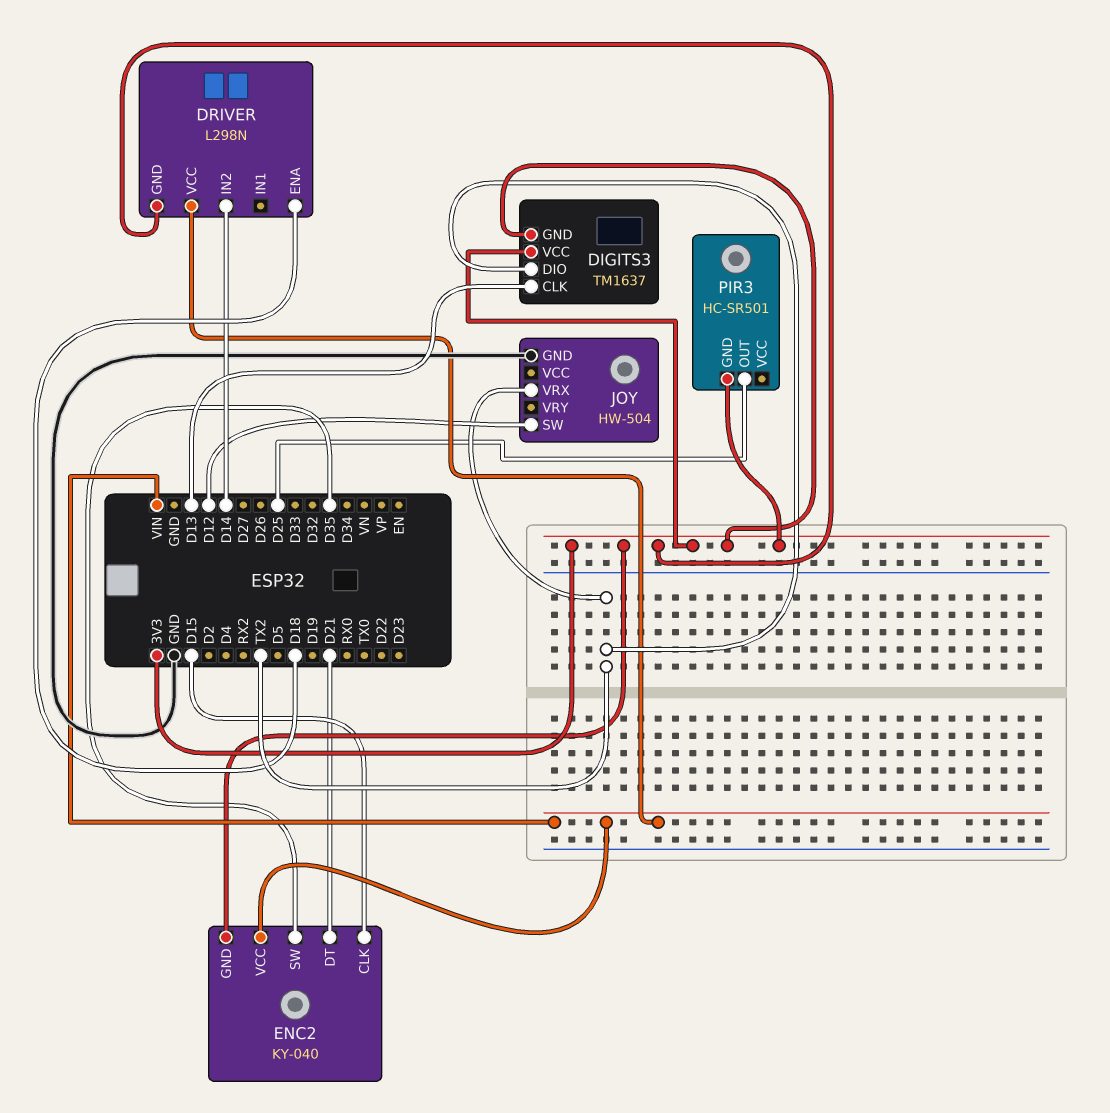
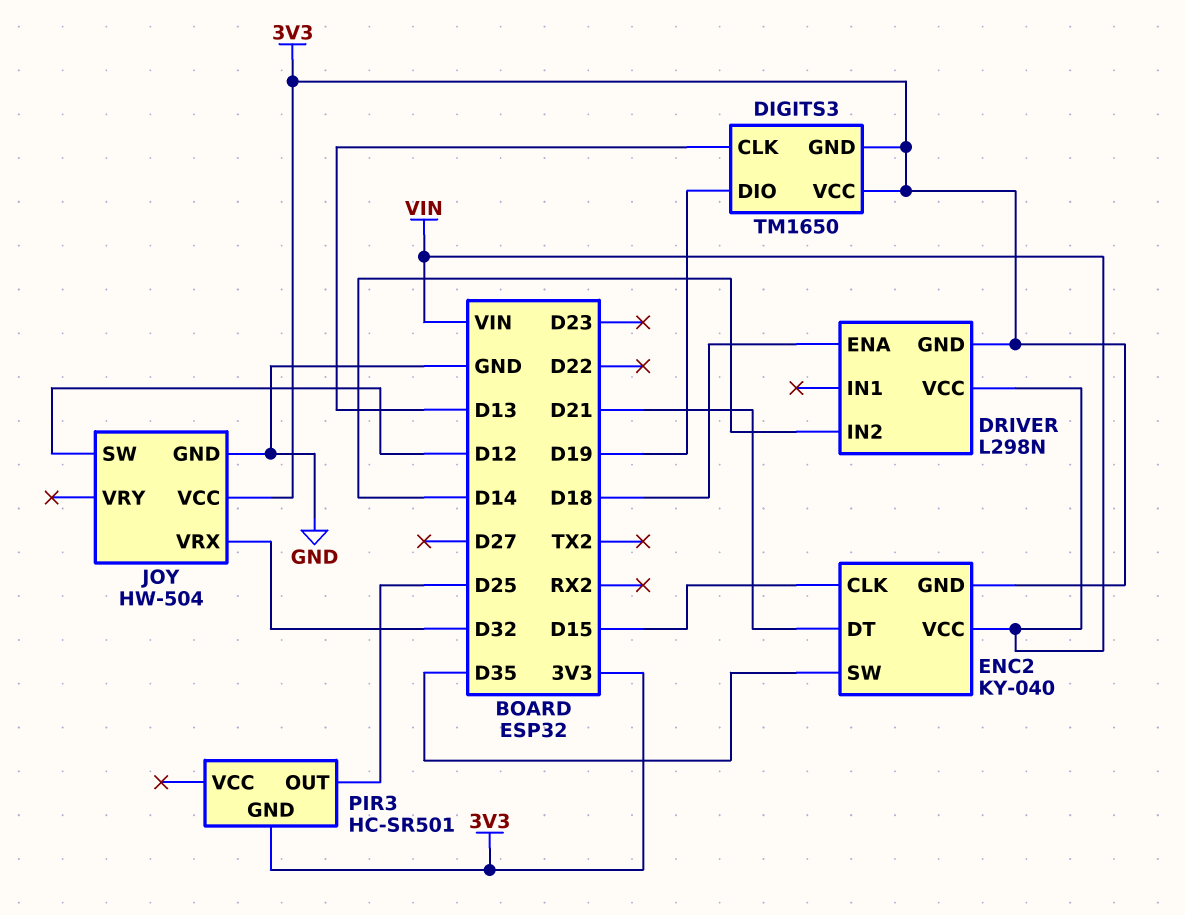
DIGITS3: TM1637 -> TM1650
DIGITS3 pin DIO: TX2 -> D19
JOY pin VCC: none -> 3V3
JOY pin VRX: TX2 -> D32

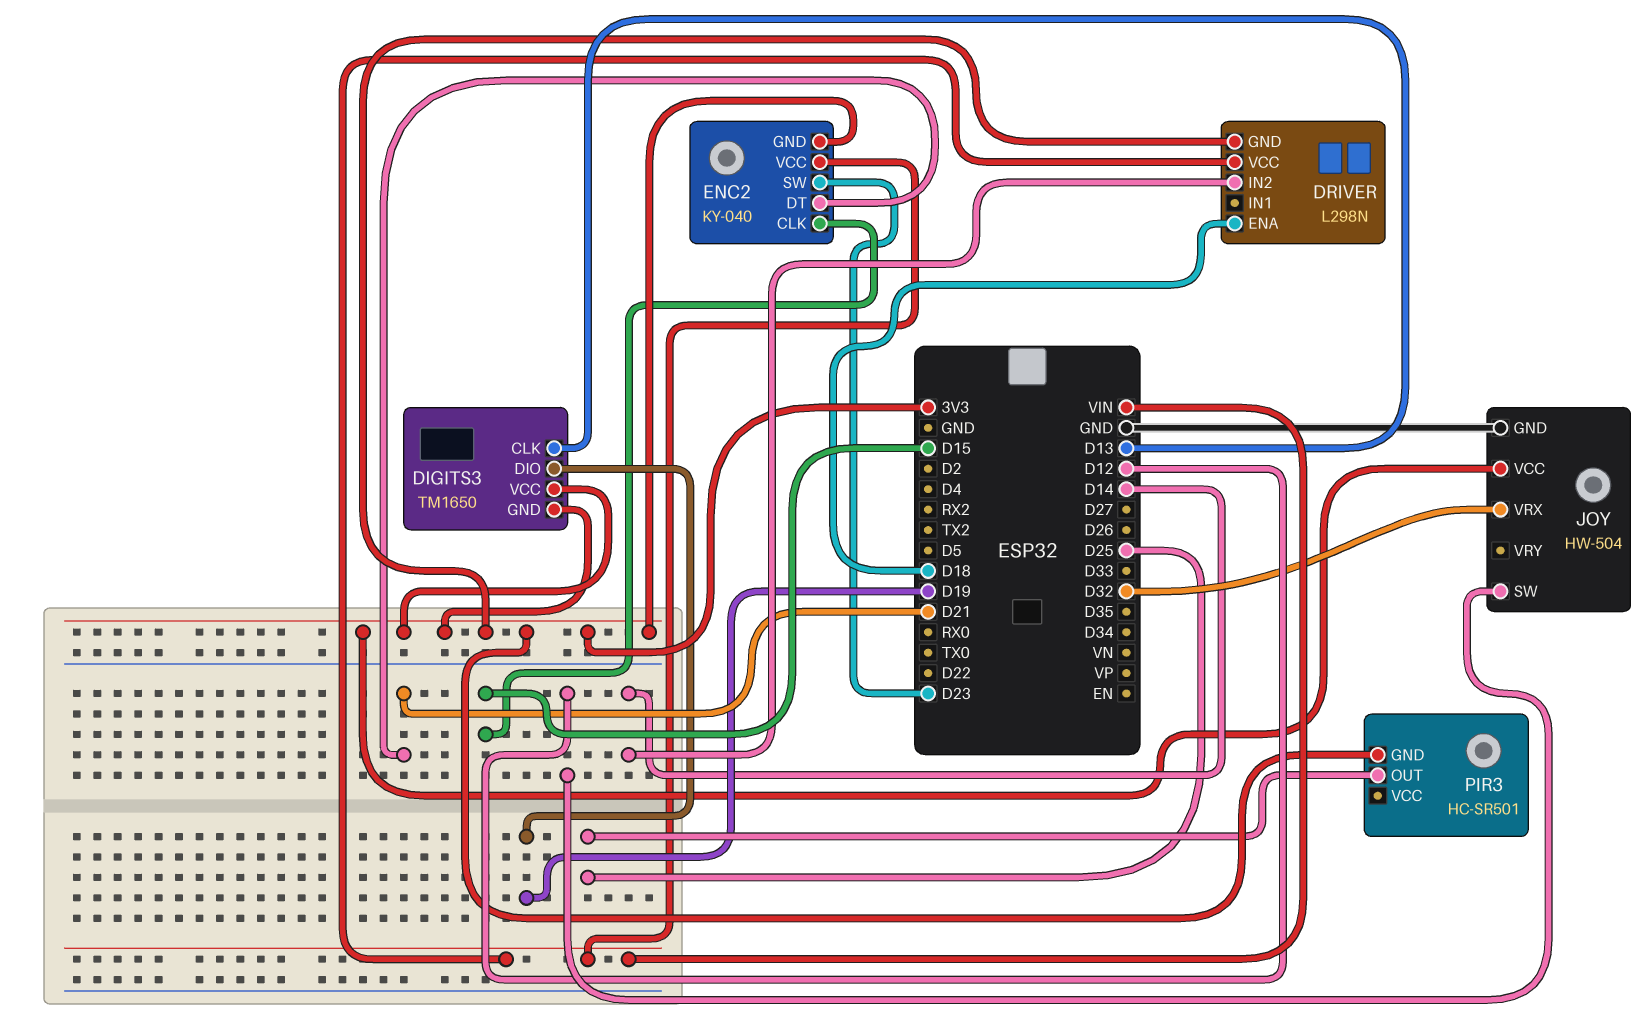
ENC2 pin SW: D35 -> D23

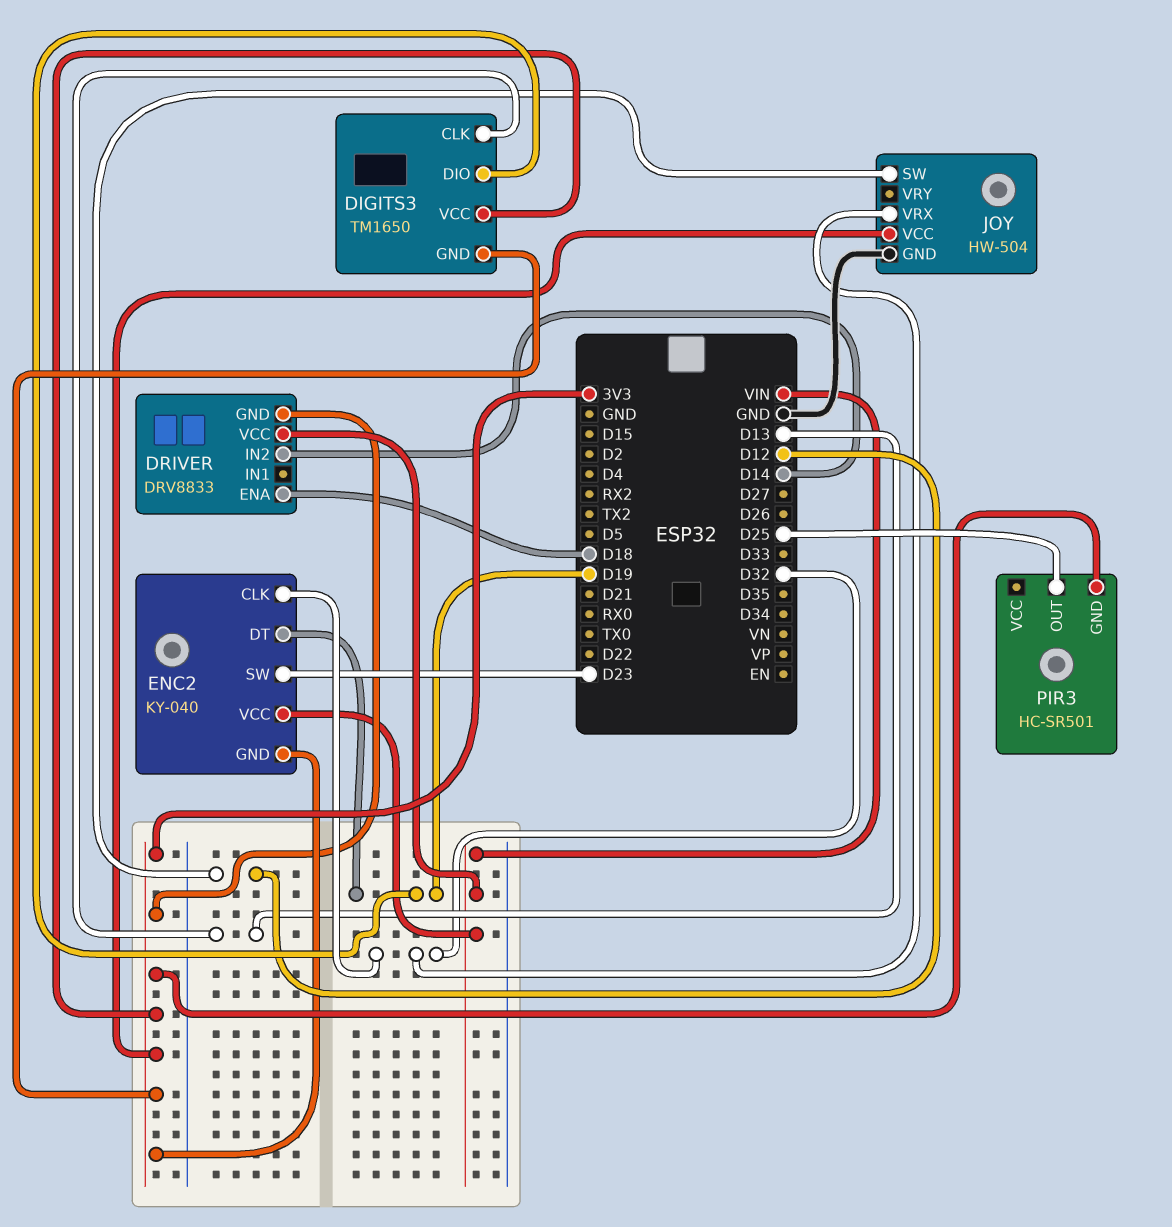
DRIVER: L298N -> DRV8833
ENC2 pin CLK: D15 -> D32
ENC2 pin DT: D21 -> D19

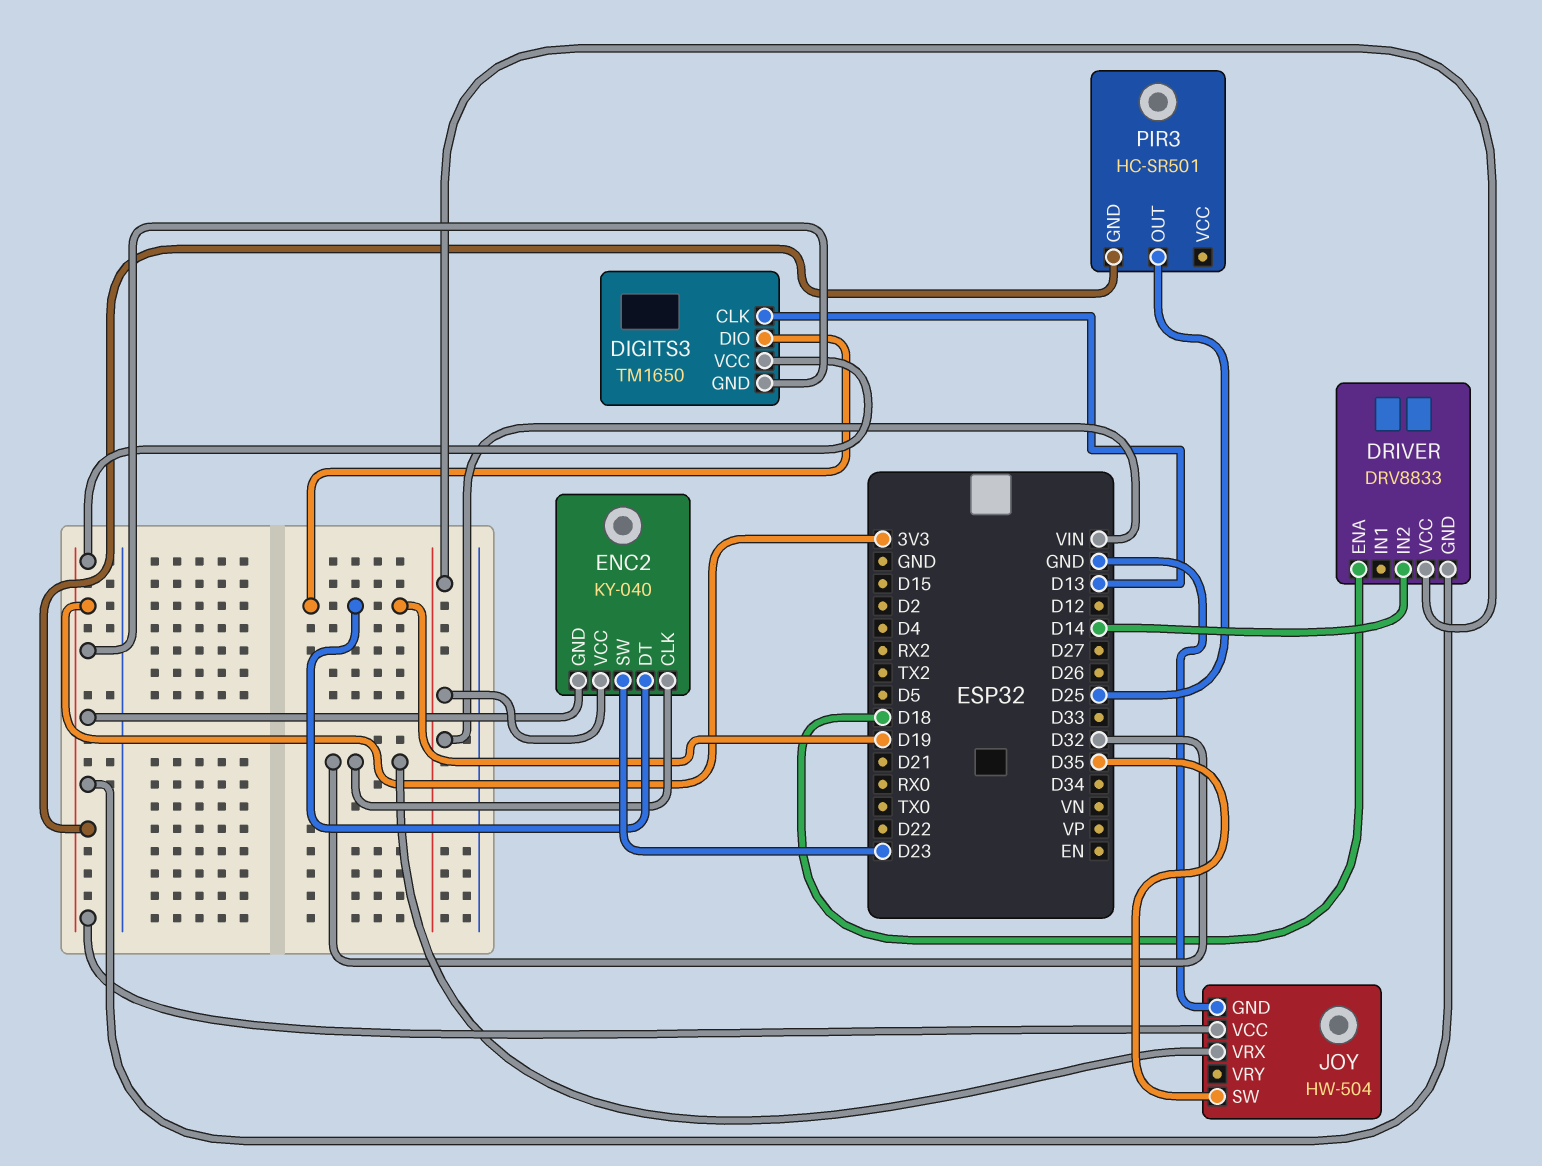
JOY pin SW: D12 -> D35

